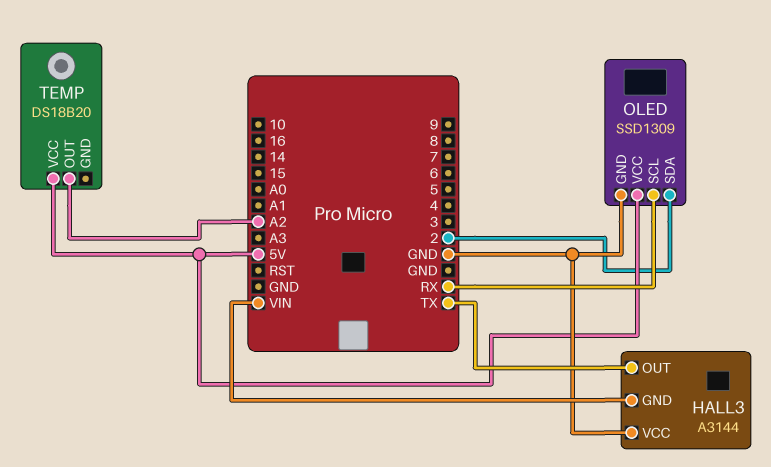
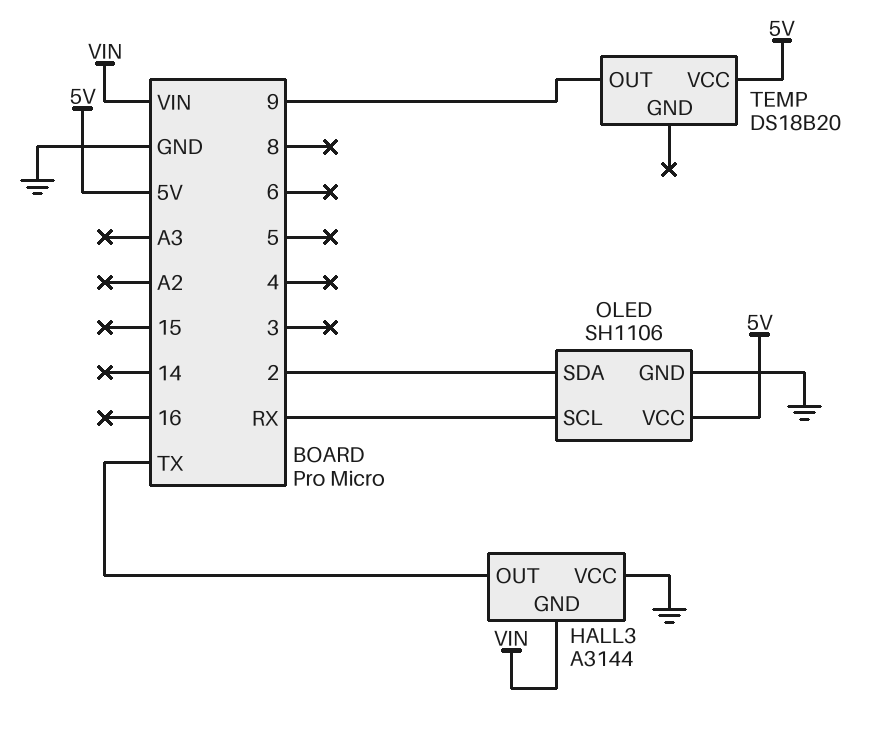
OLED: SSD1309 -> SH1106
TEMP pin OUT: A2 -> 9

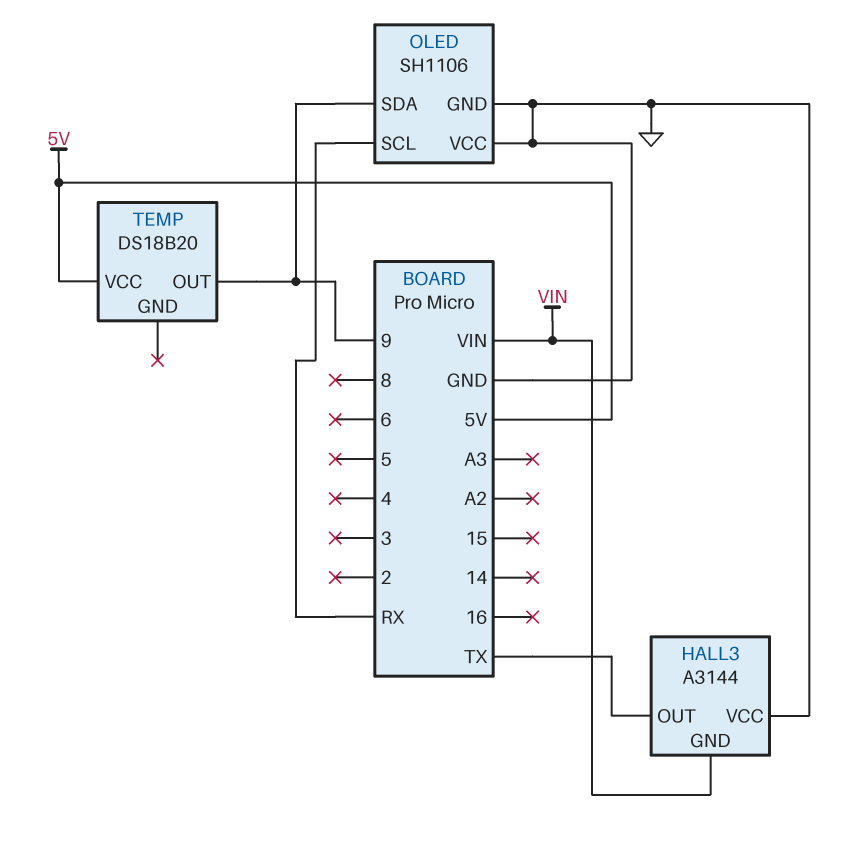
OLED pin SDA: 2 -> 9
OLED pin VCC: 5V -> GND

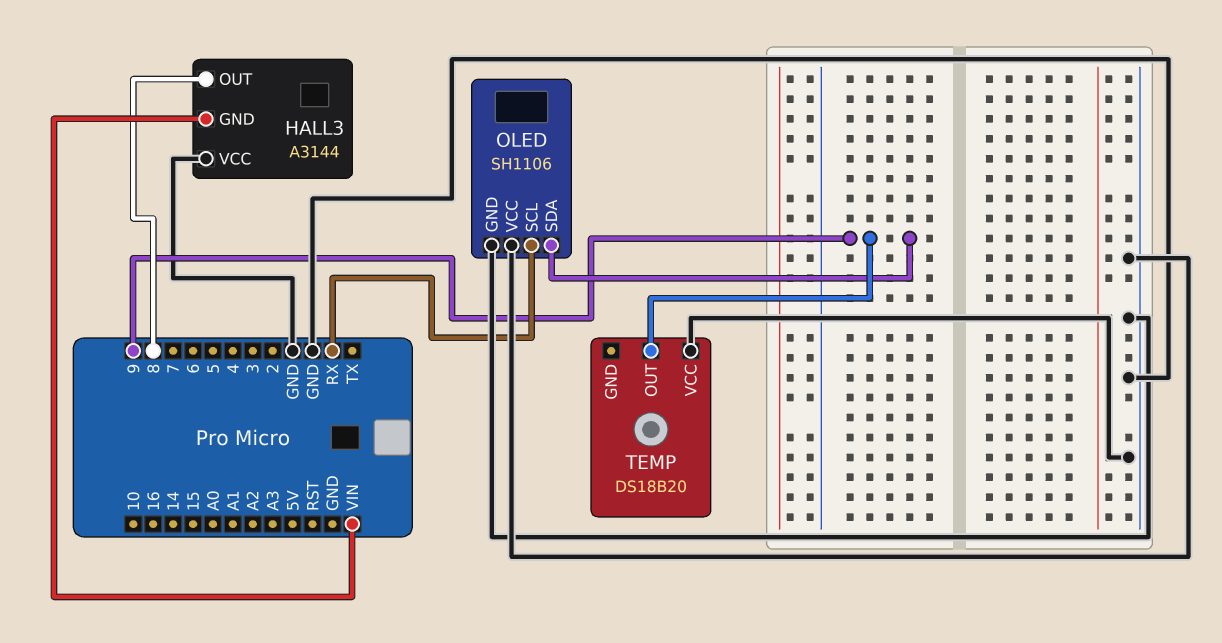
HALL3 pin OUT: TX -> 8
TEMP pin VCC: 5V -> GND

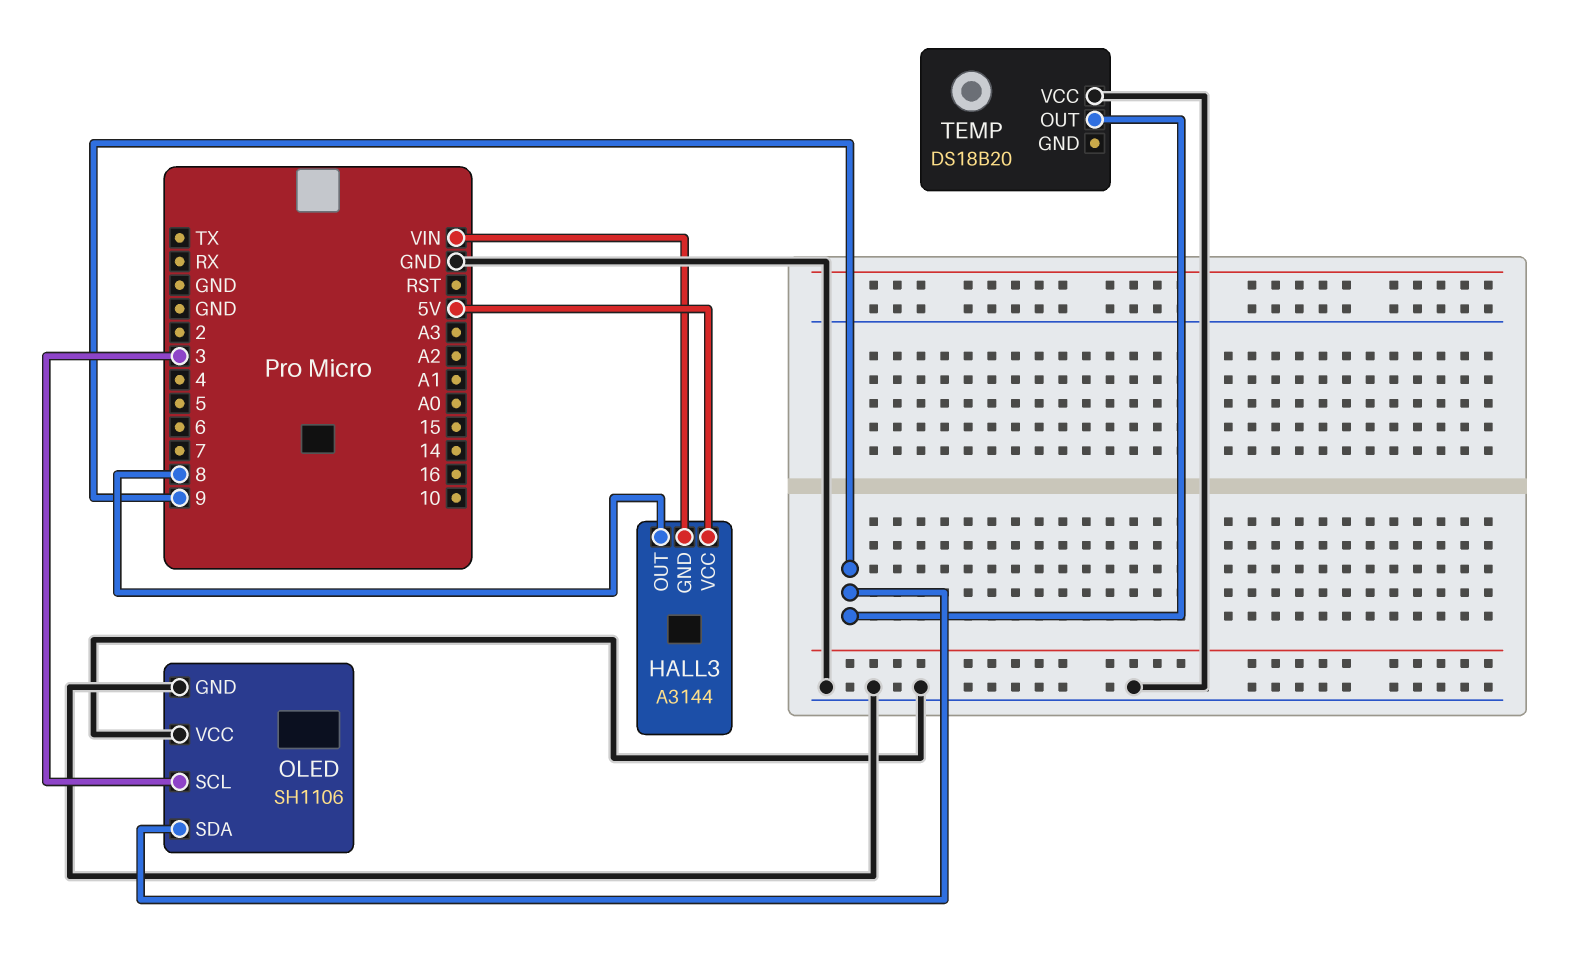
HALL3 pin VCC: GND -> 5V
OLED pin SCL: RX -> 3

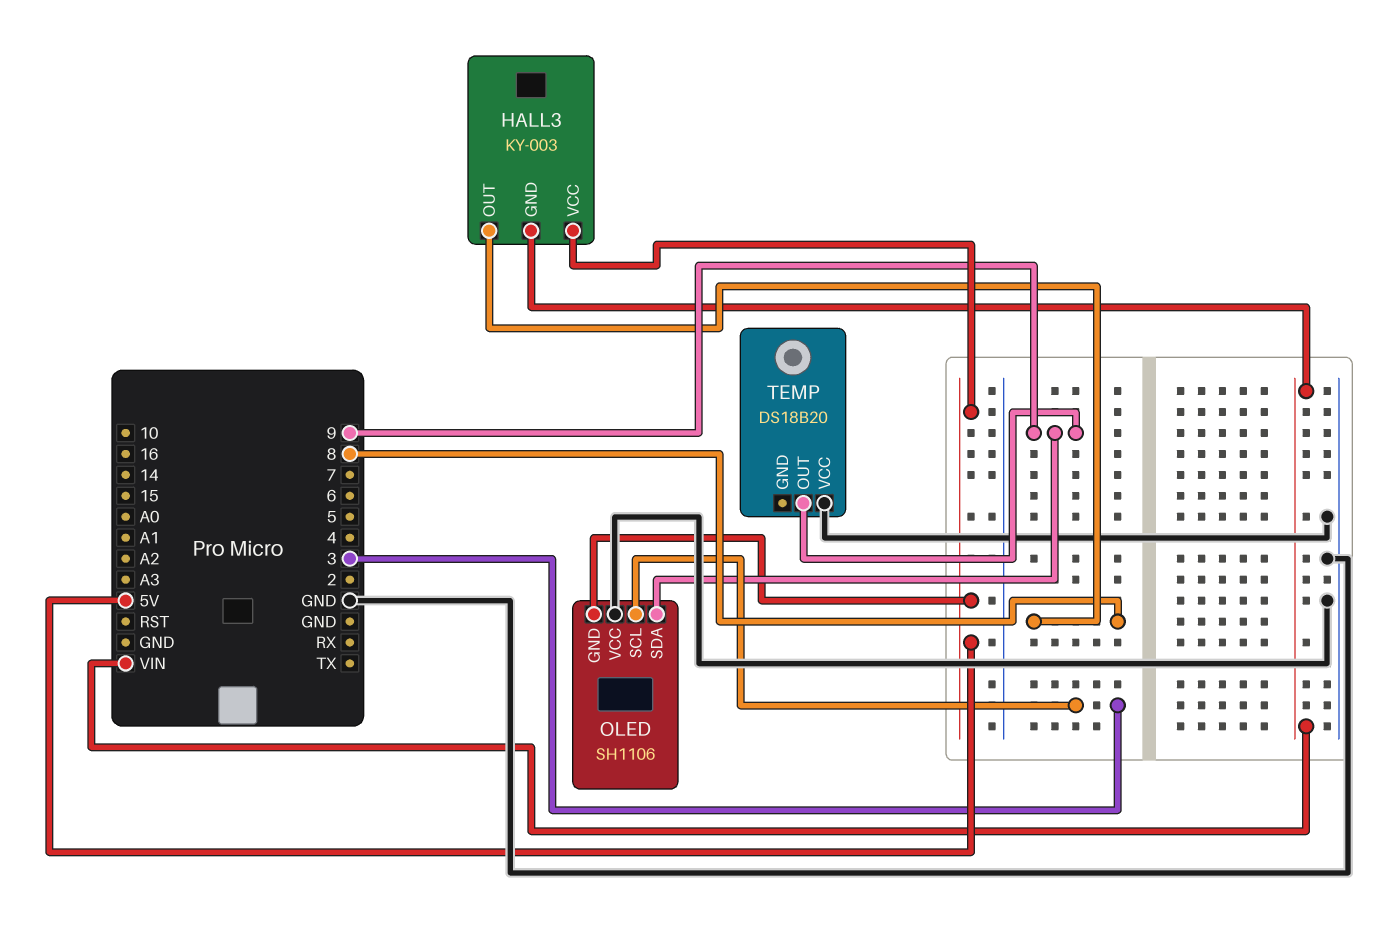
HALL3: A3144 -> KY-003
OLED pin GND: GND -> 5V

